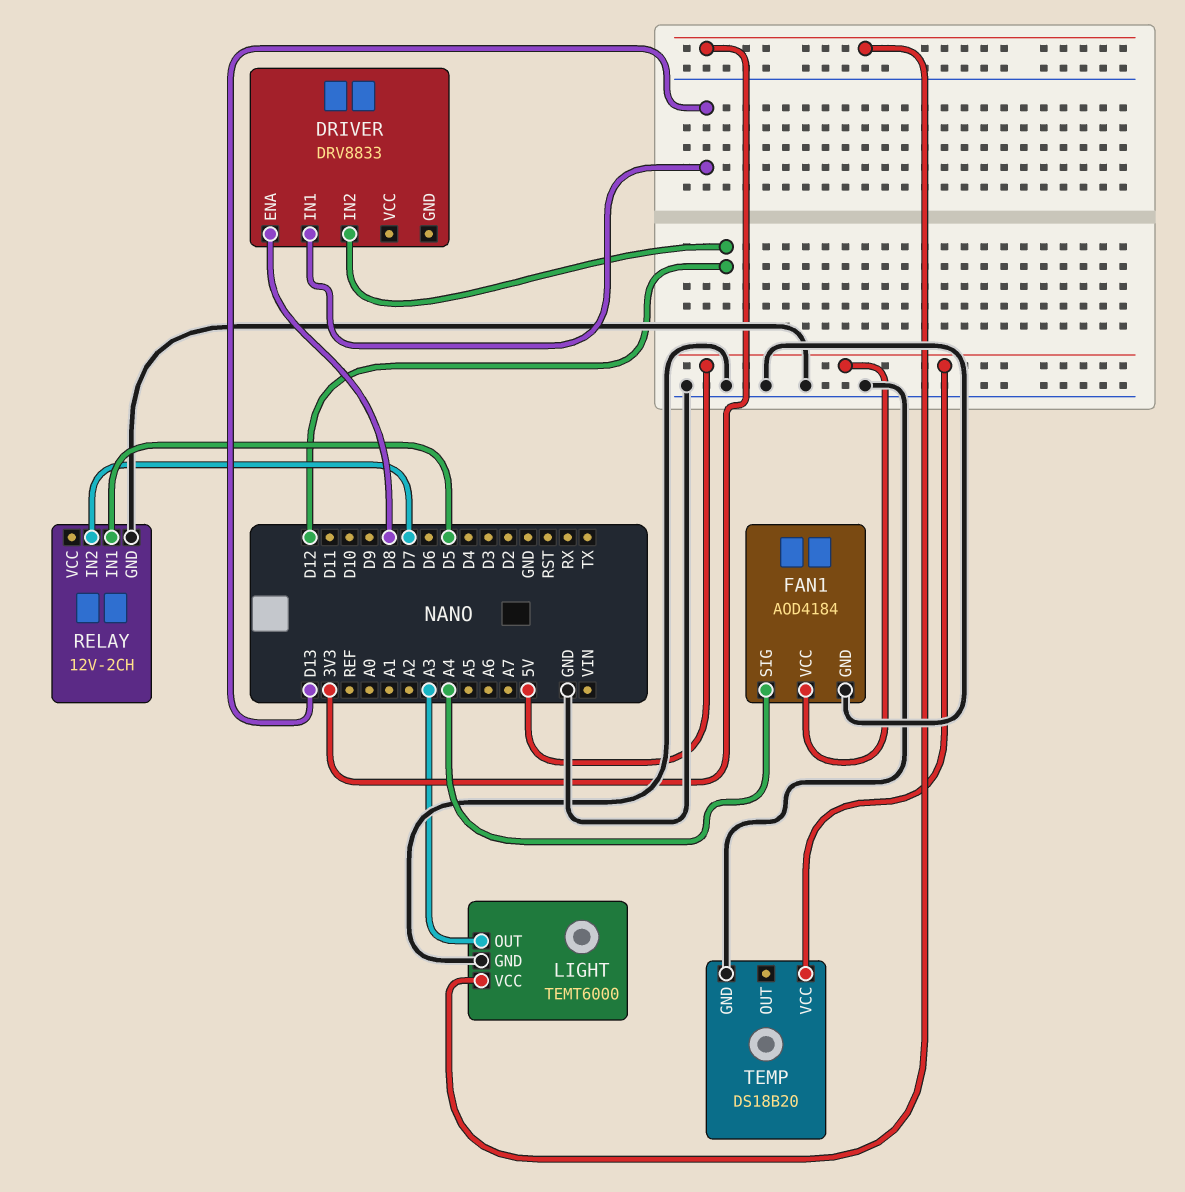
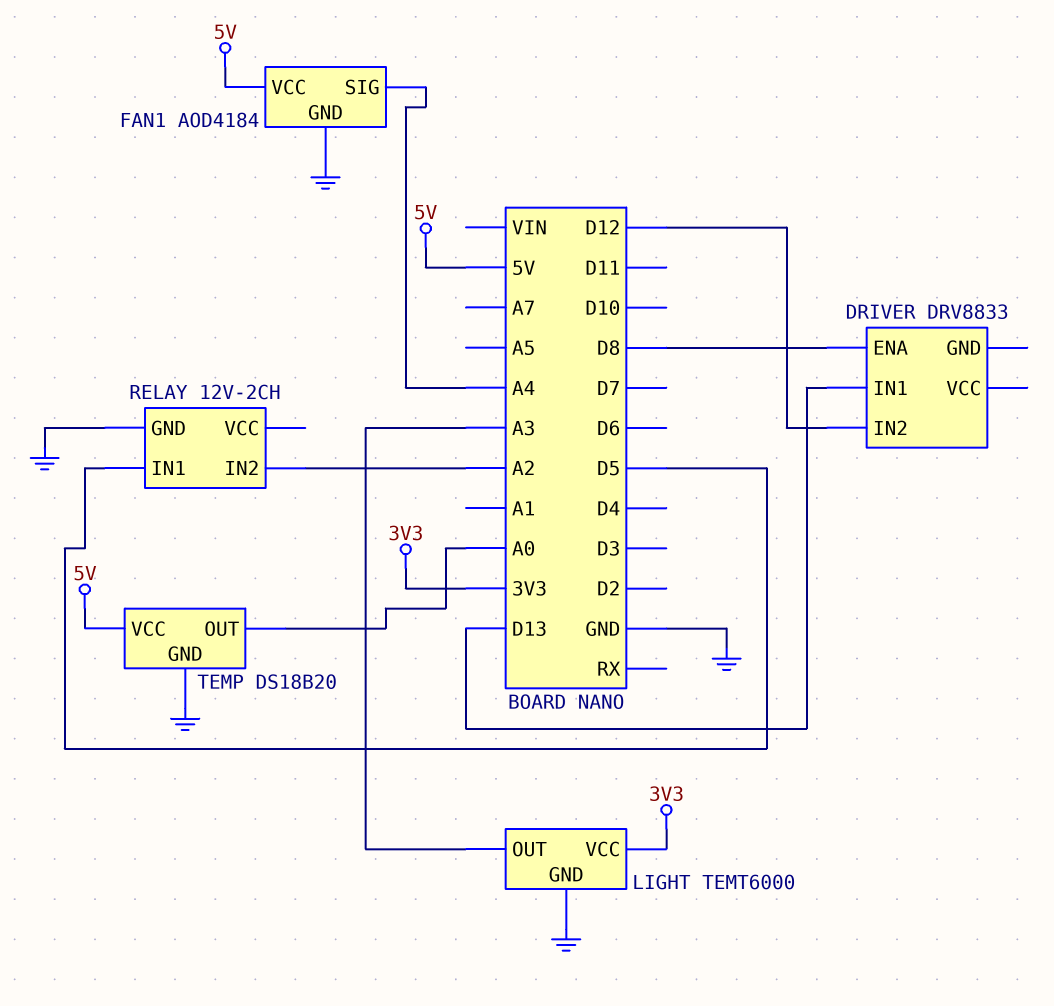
RELAY pin IN2: D7 -> A2
TEMP pin OUT: none -> A0

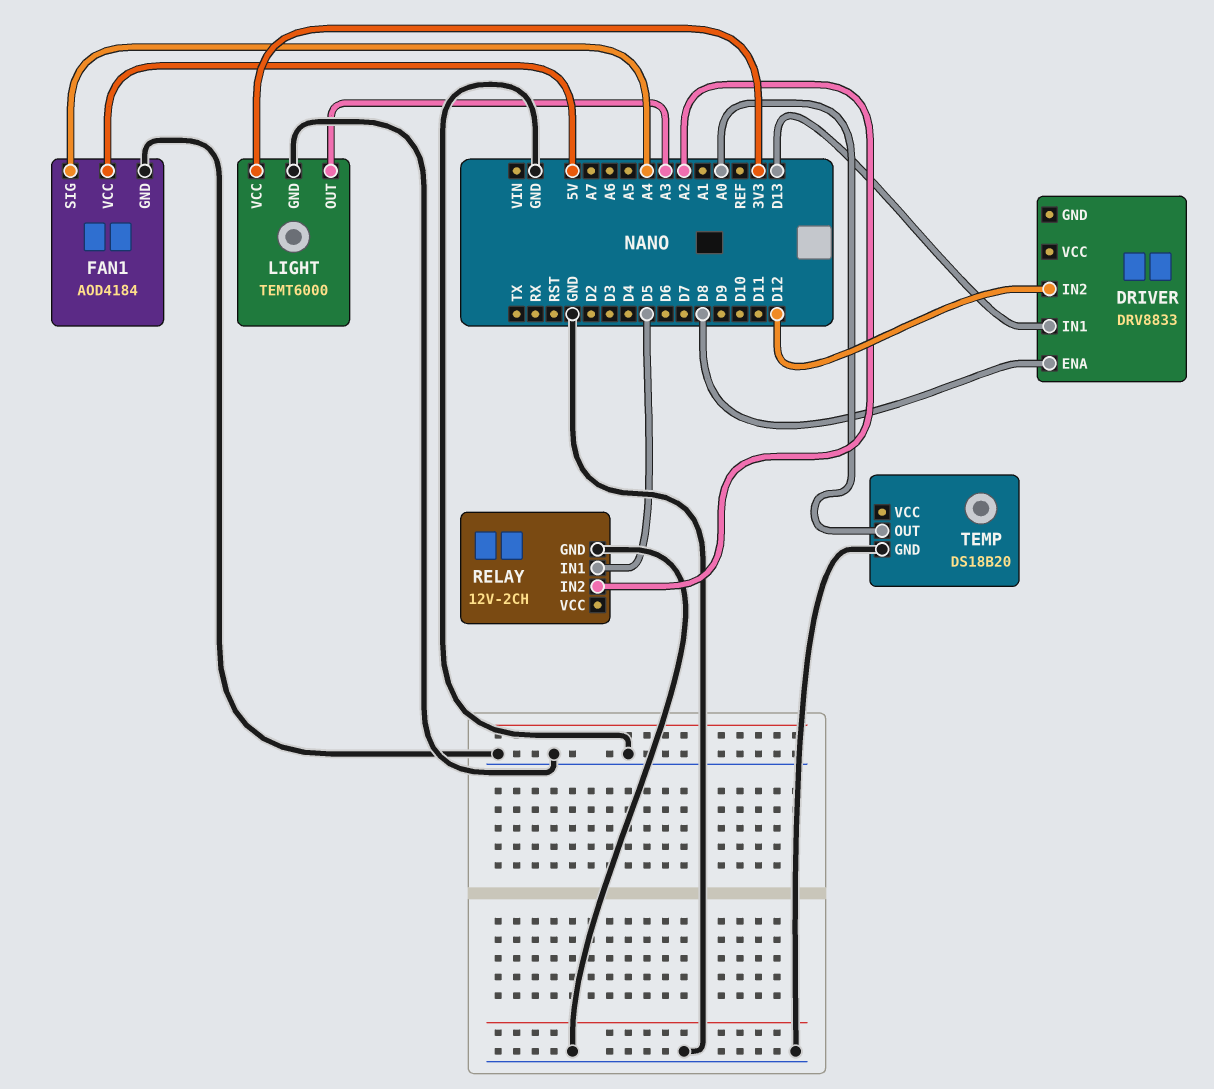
TEMP pin VCC: 5V -> none

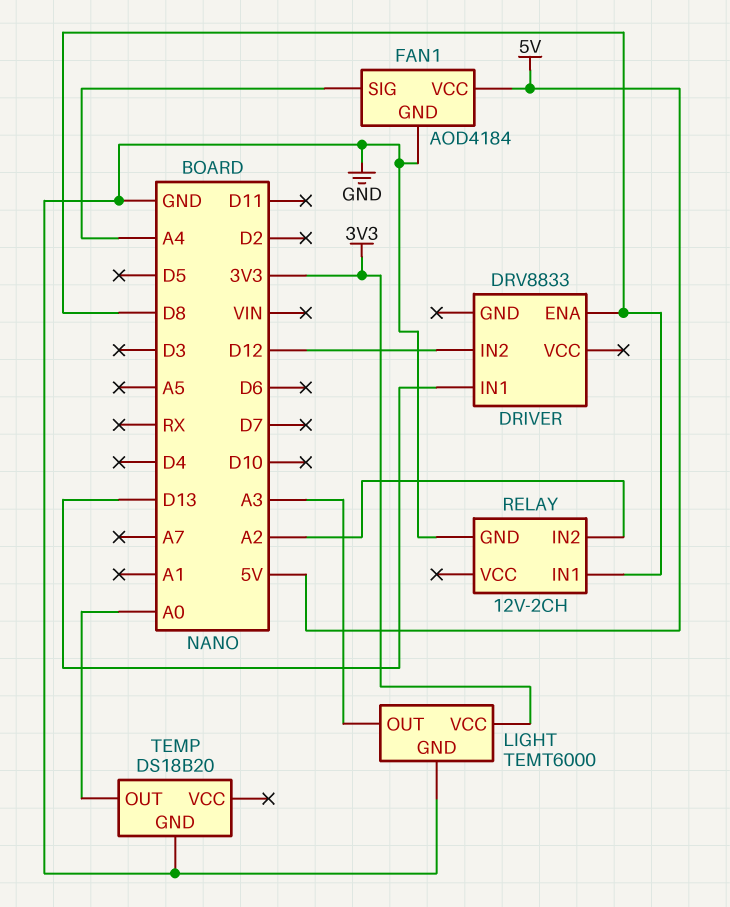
RELAY pin IN1: D5 -> D8

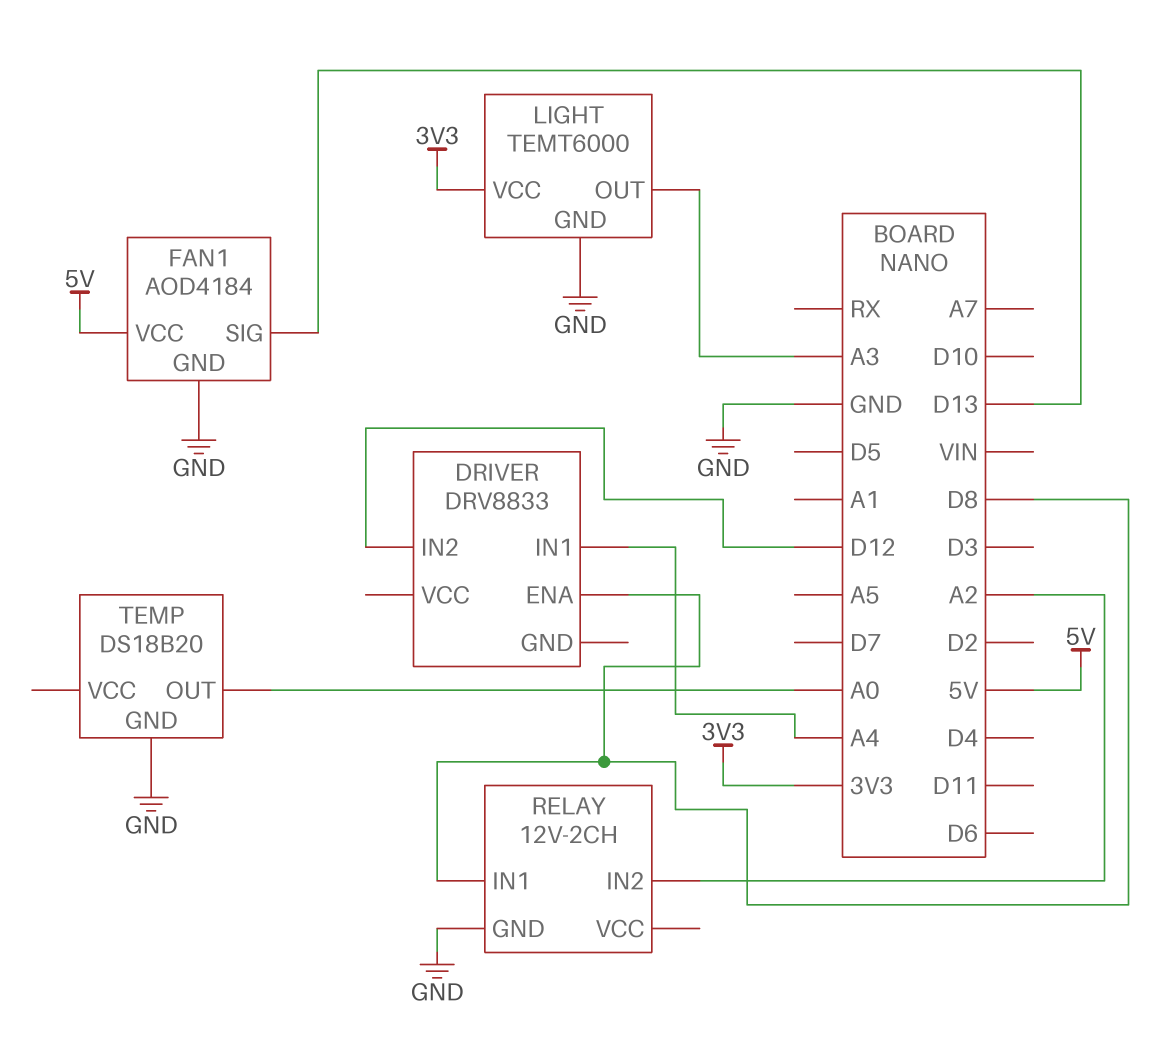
DRIVER pin IN1: D13 -> A4
FAN1 pin SIG: A4 -> D13

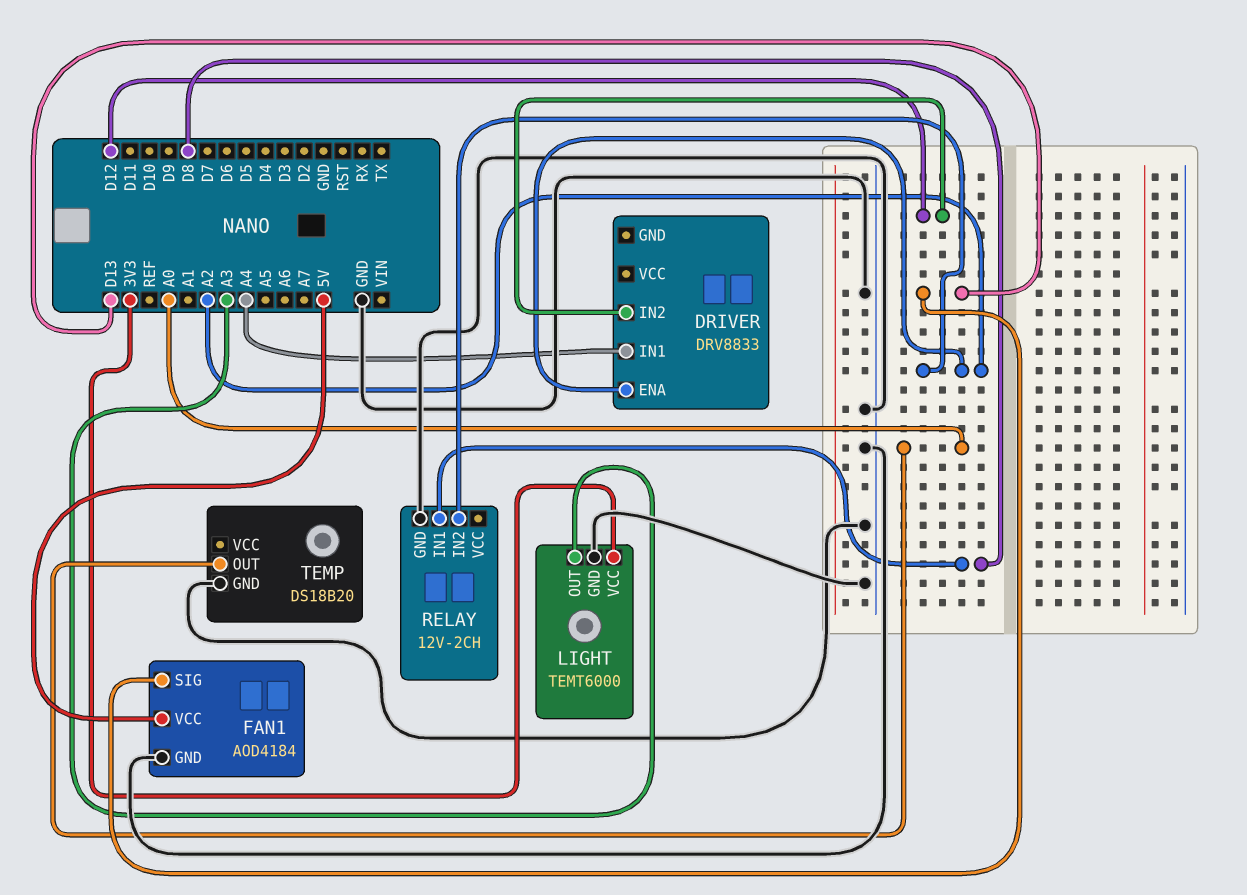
DRIVER pin ENA: D8 -> A2

